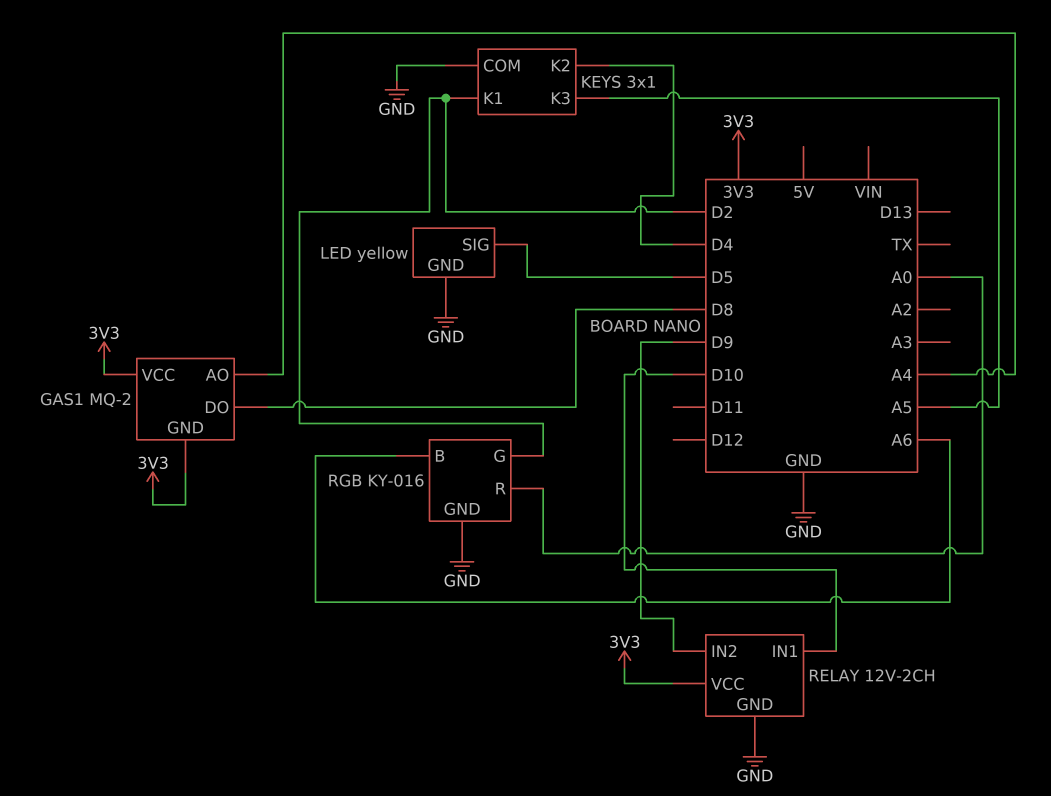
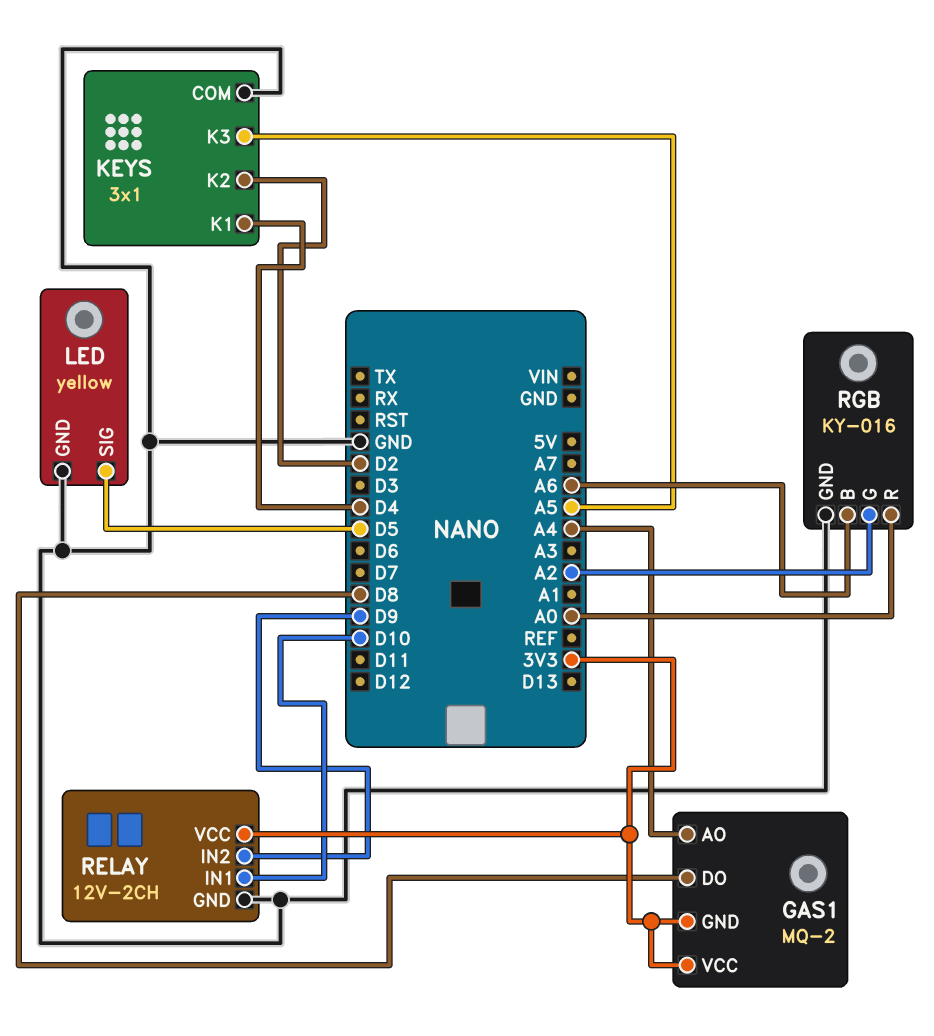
KEYS pin K1: D2 -> D4
KEYS pin K2: D4 -> D2
RGB pin G: D2 -> A2

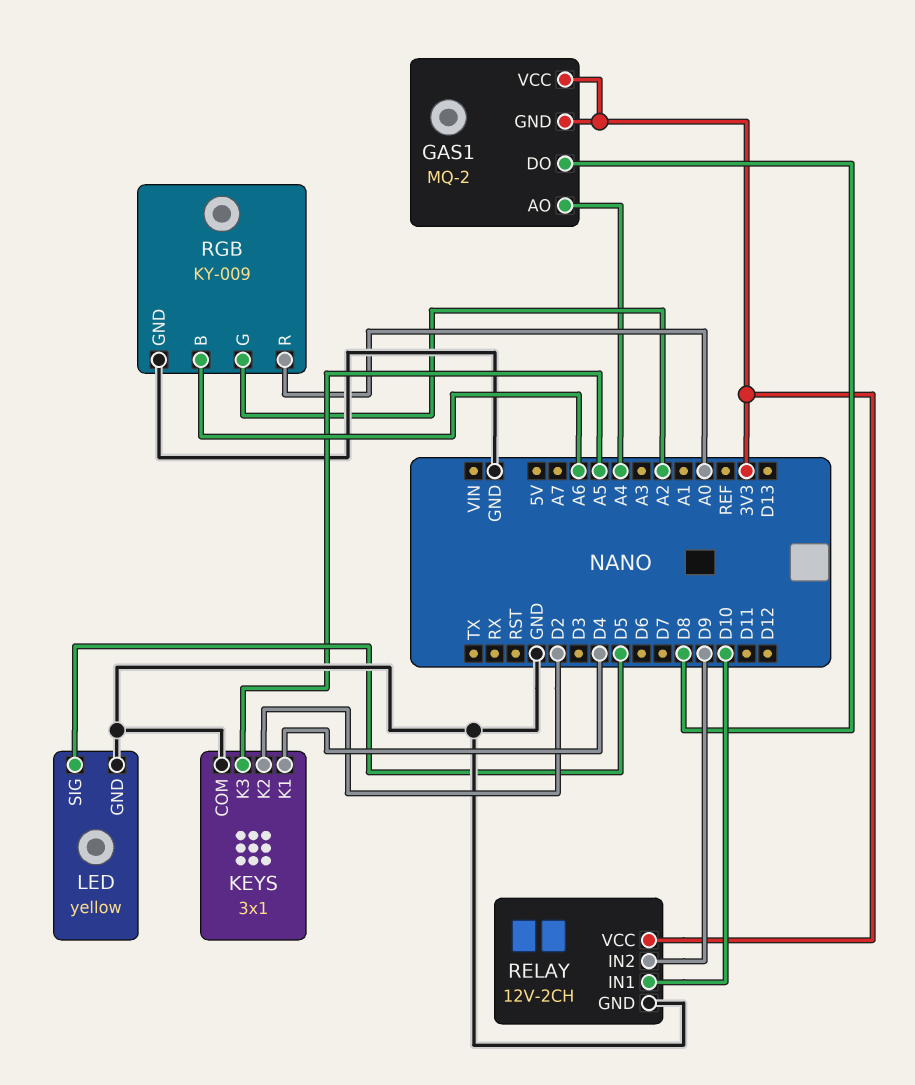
RGB: KY-016 -> KY-009

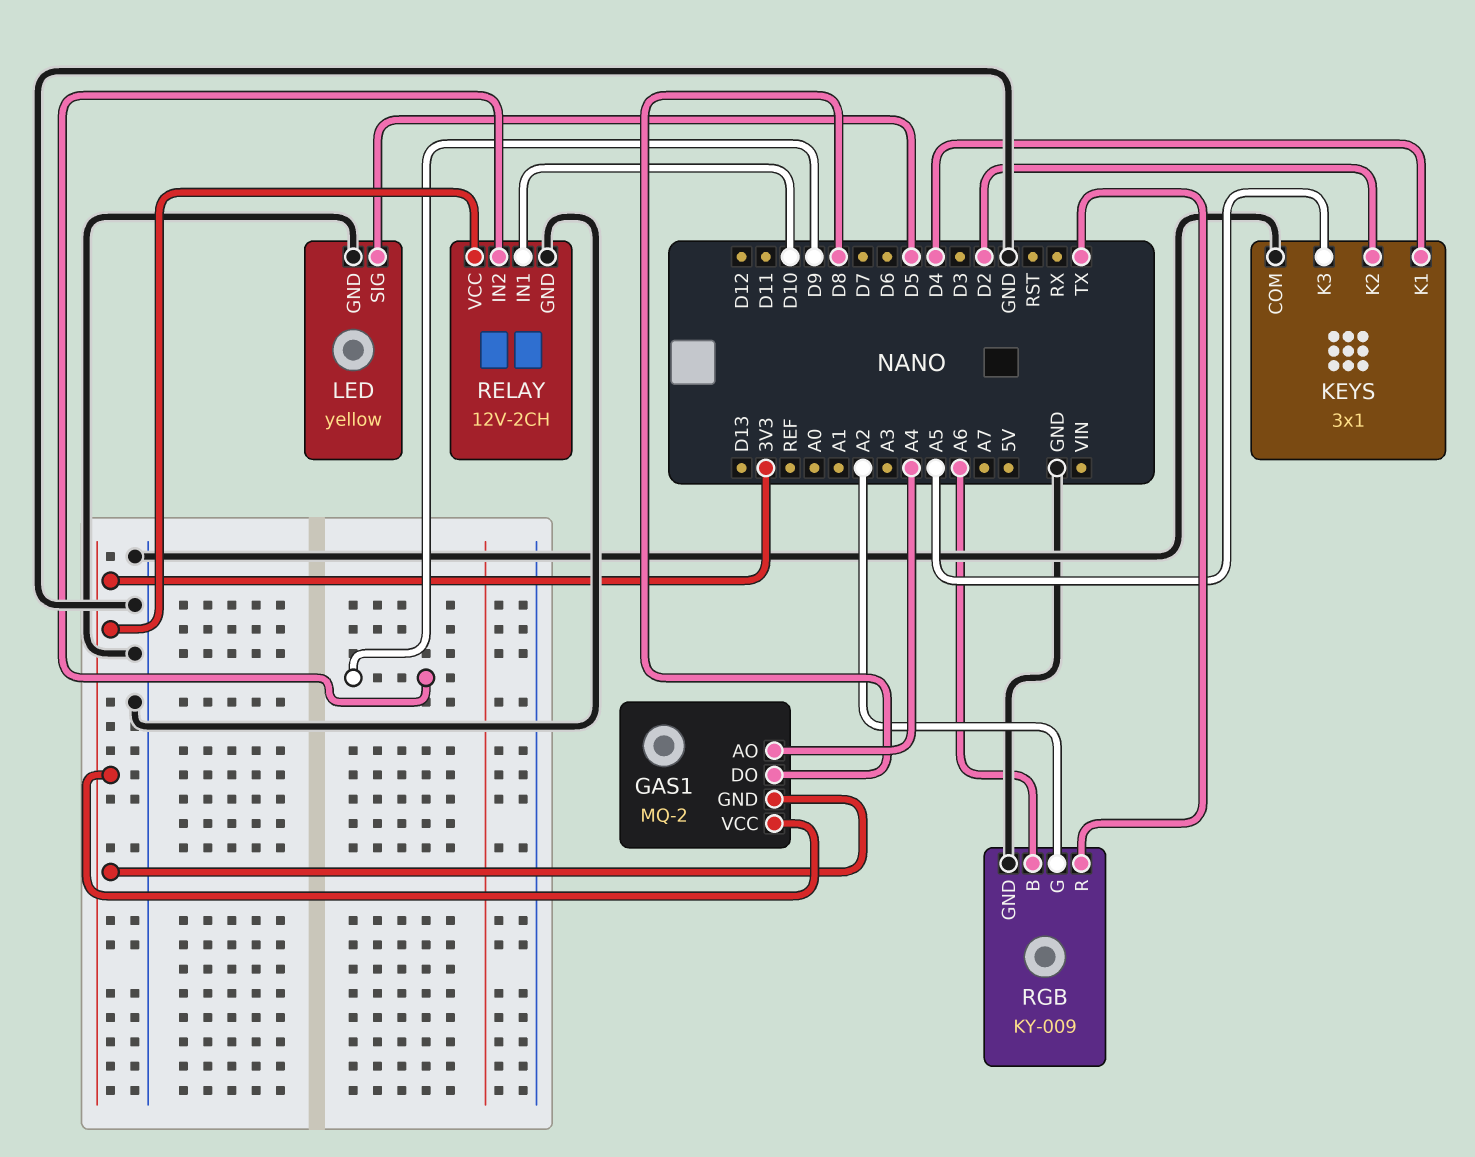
RGB pin R: A0 -> TX

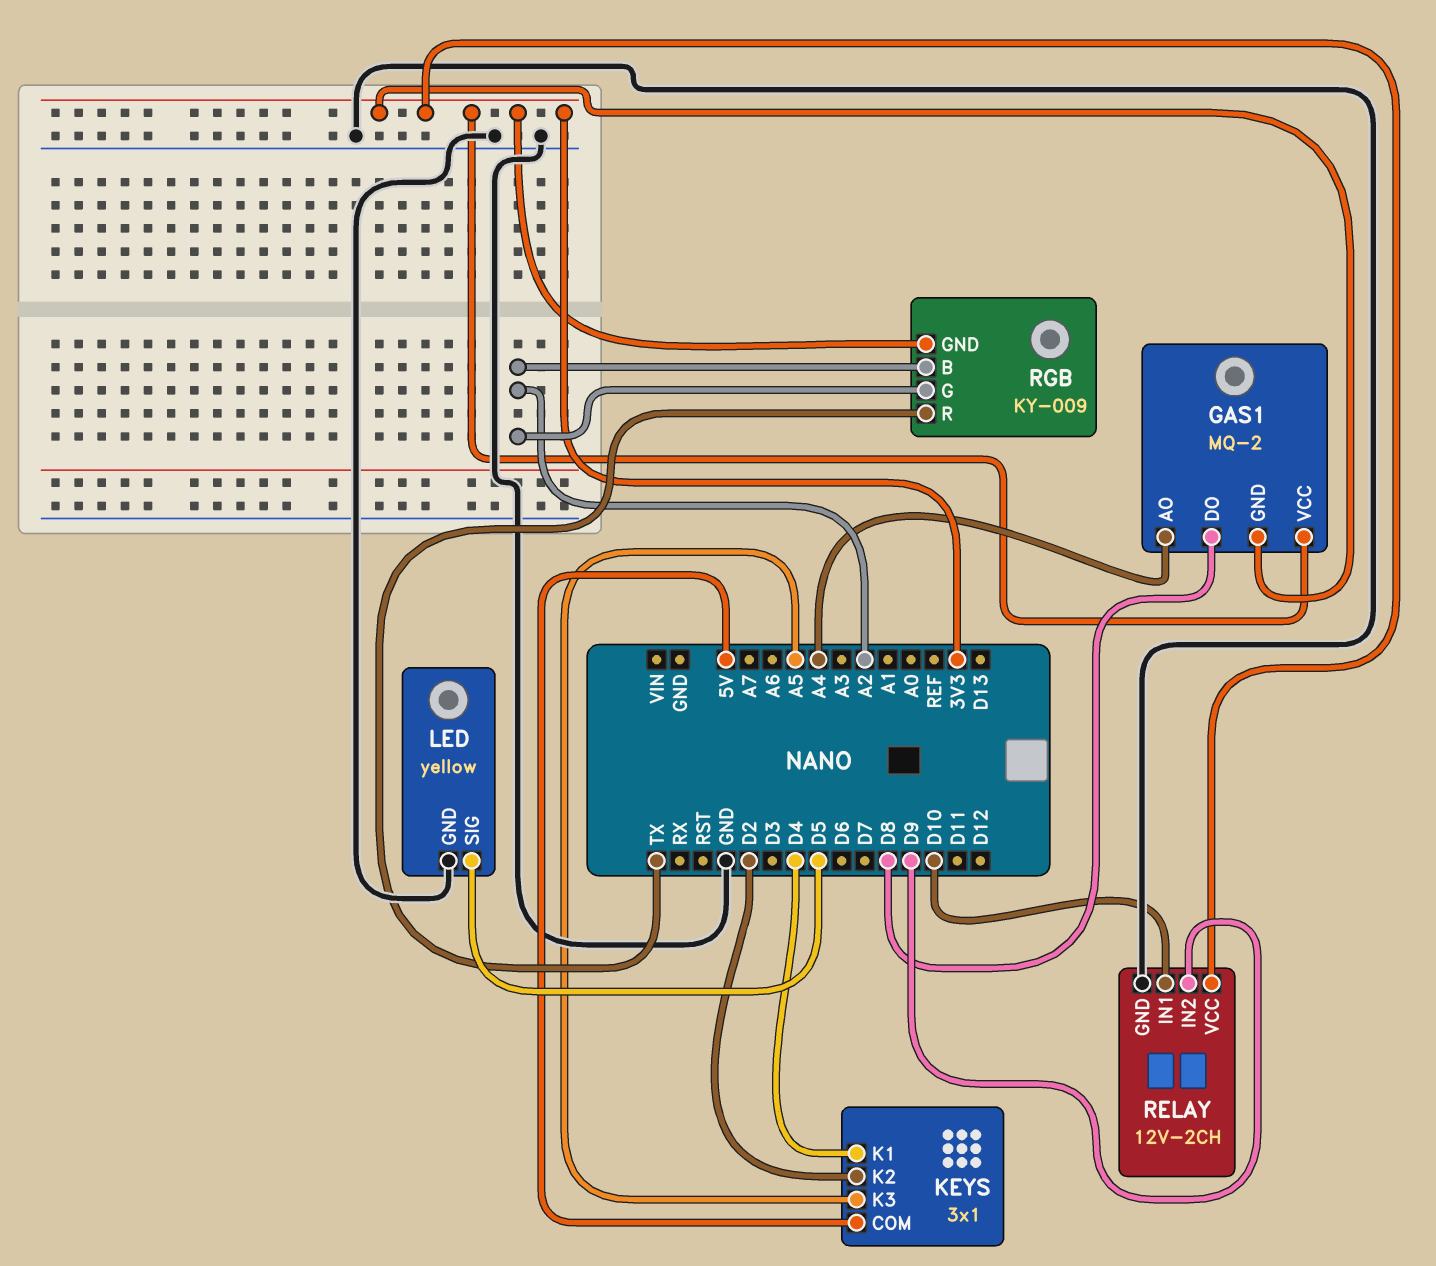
KEYS pin COM: GND -> 5V
RGB pin B: A6 -> A2
RGB pin GND: GND -> 3V3

